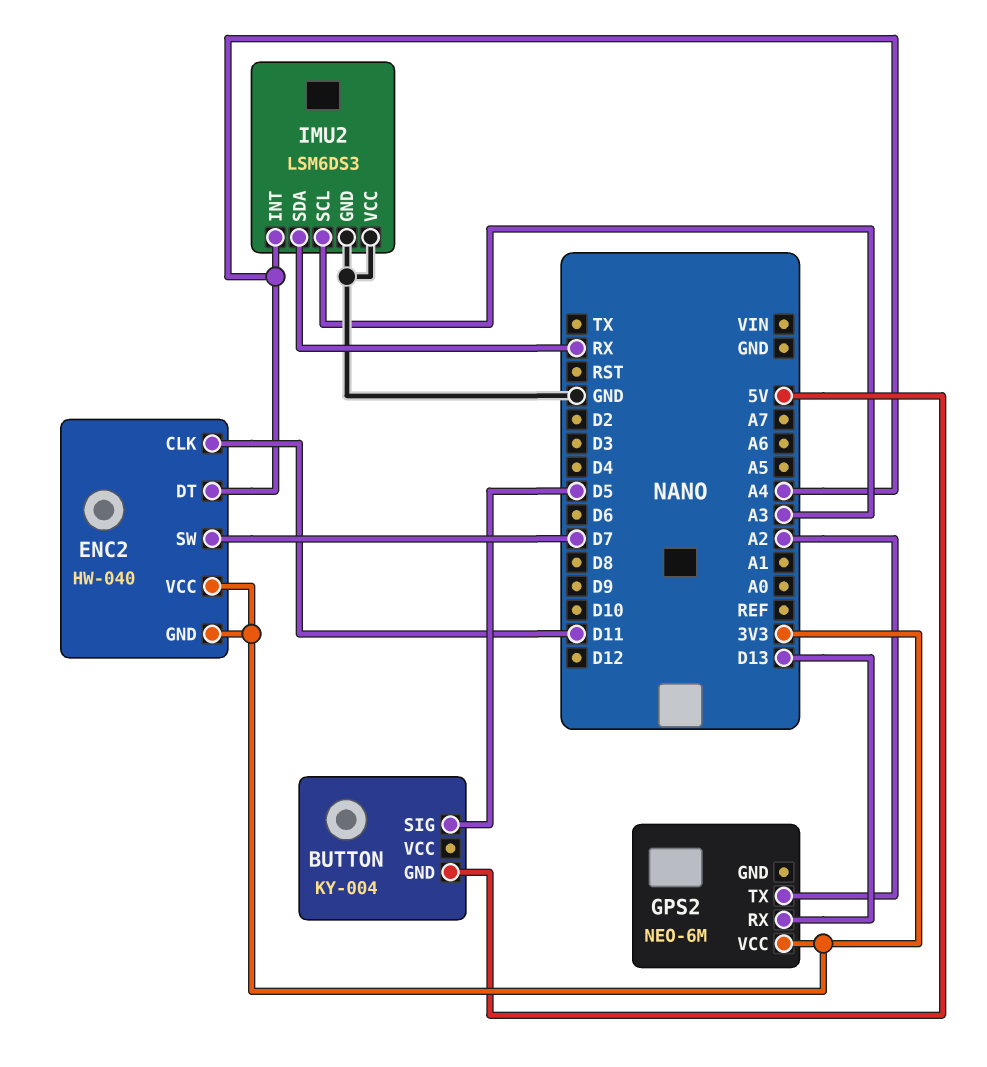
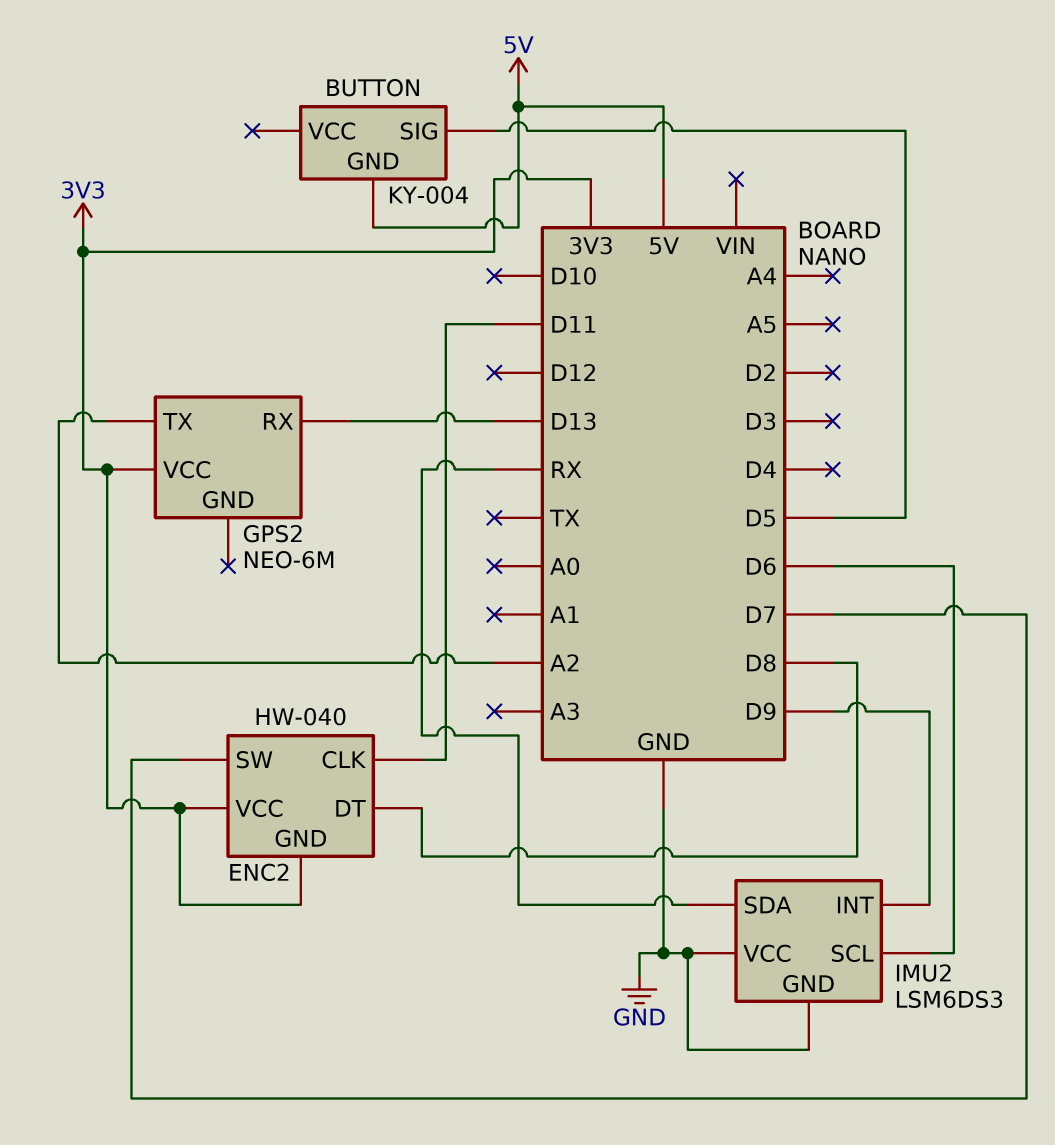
ENC2 pin DT: A4 -> D8
IMU2 pin INT: A4 -> D9
IMU2 pin SCL: A3 -> D6

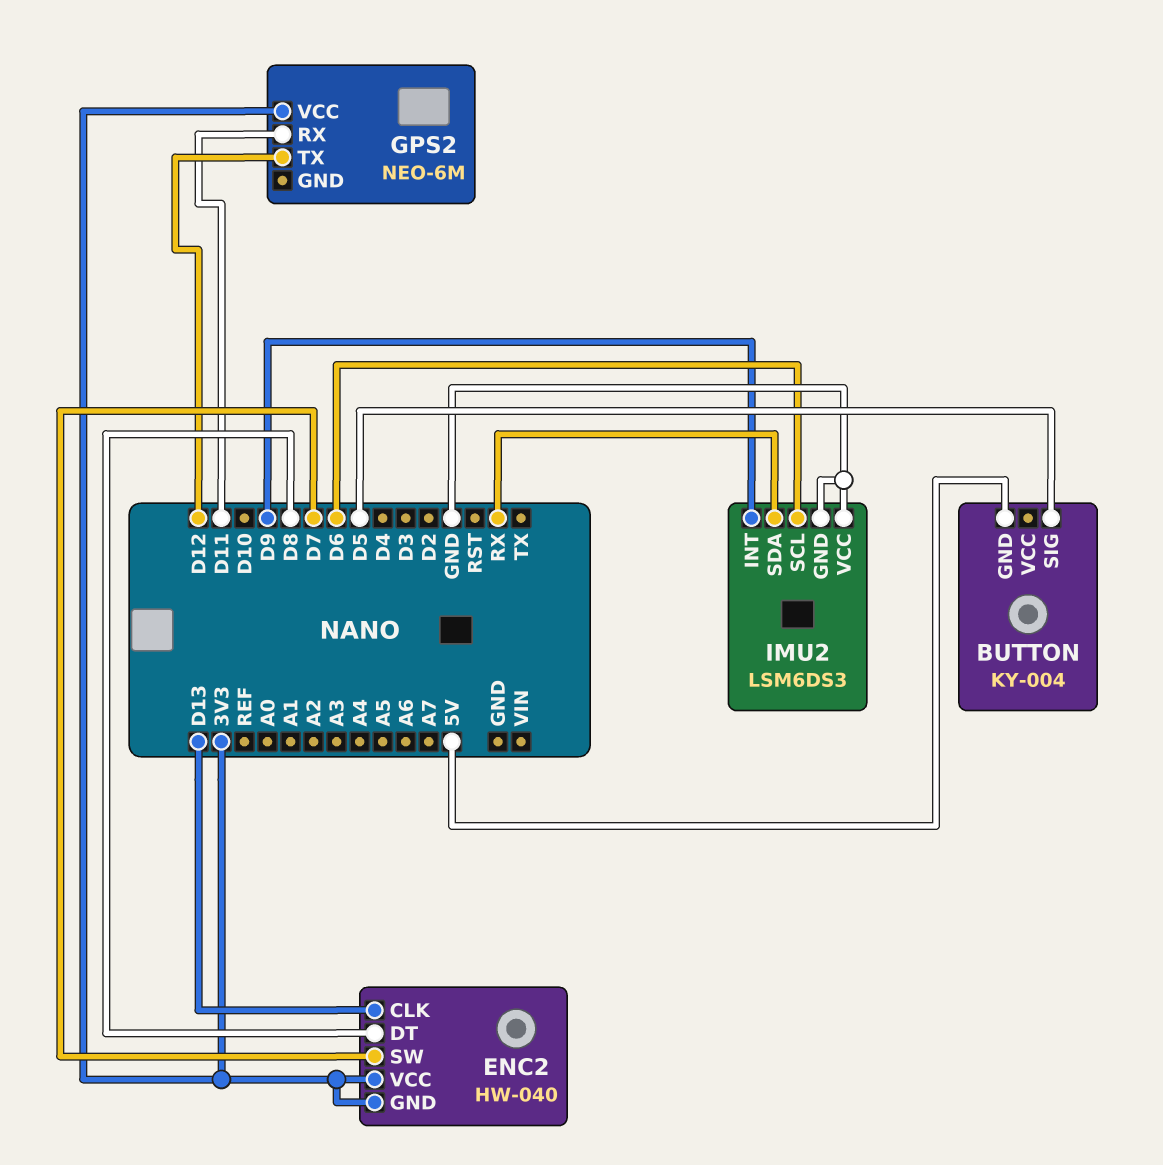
ENC2 pin CLK: D11 -> D13
GPS2 pin RX: D13 -> D11
GPS2 pin TX: A2 -> D12

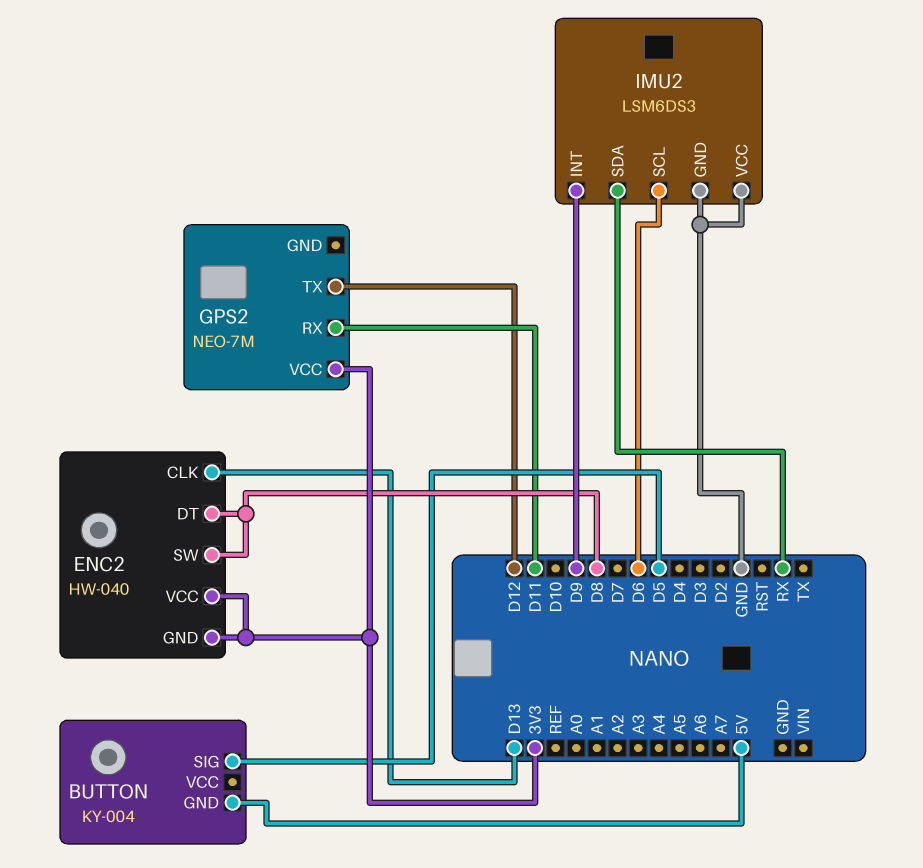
ENC2 pin SW: D7 -> D8
GPS2: NEO-6M -> NEO-7M

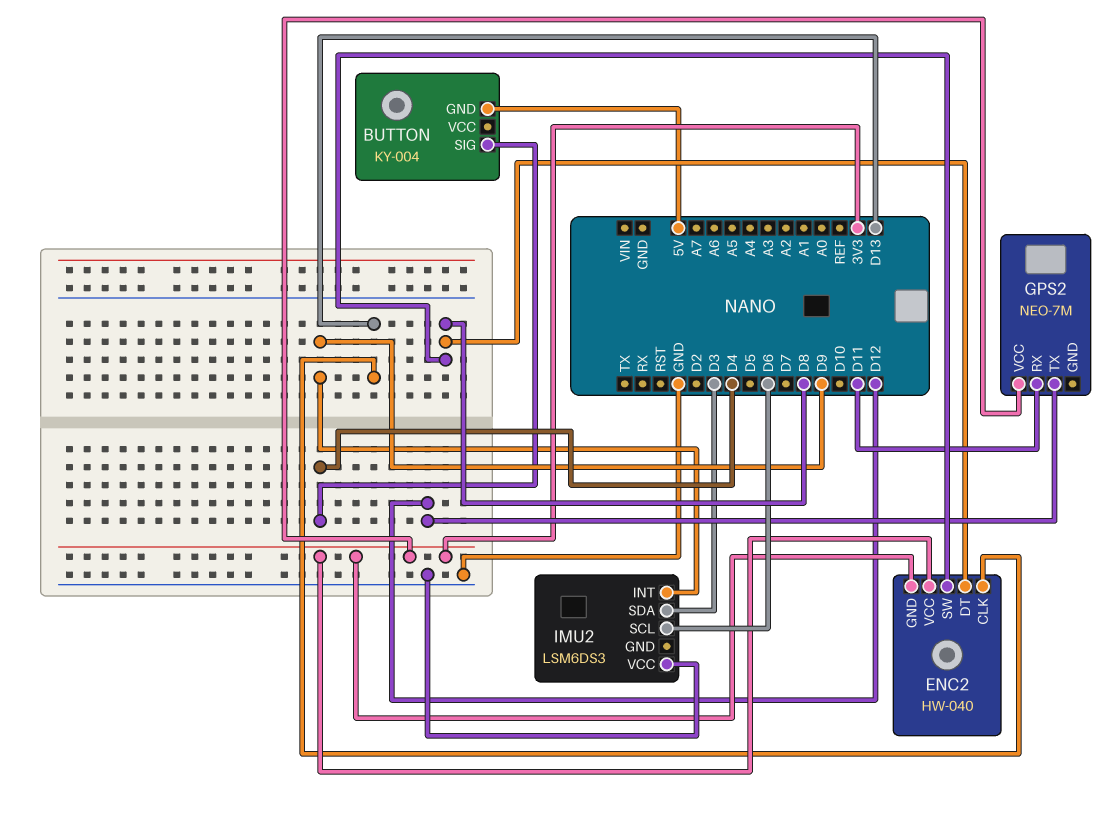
BUTTON pin SIG: D5 -> D4
IMU2 pin GND: GND -> none
IMU2 pin SDA: RX -> D3

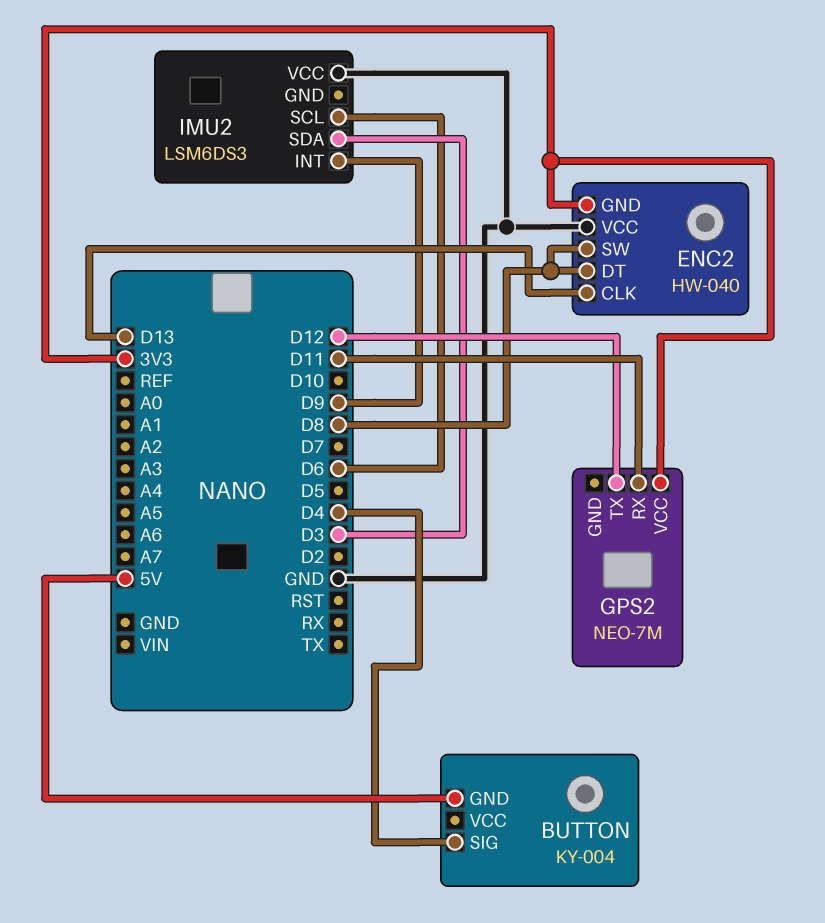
ENC2 pin VCC: 3V3 -> GND

